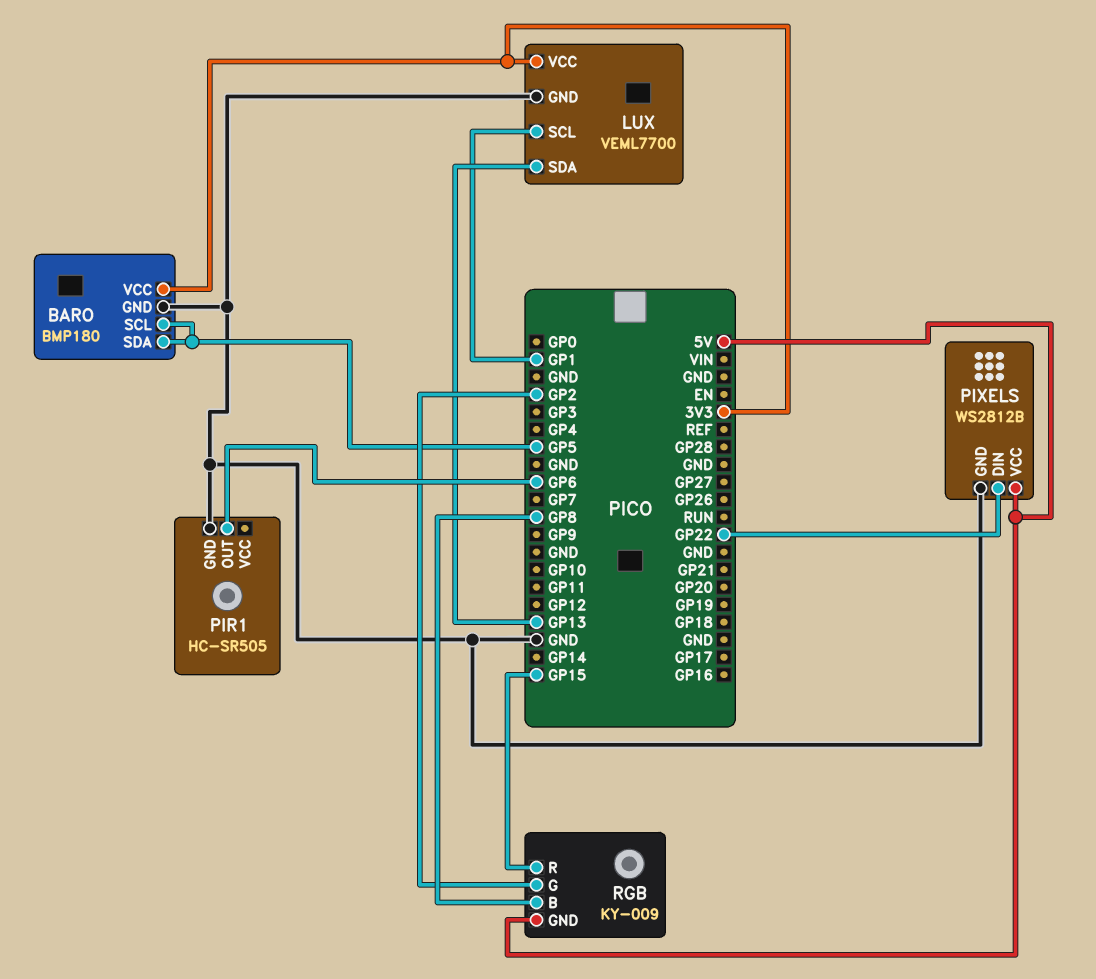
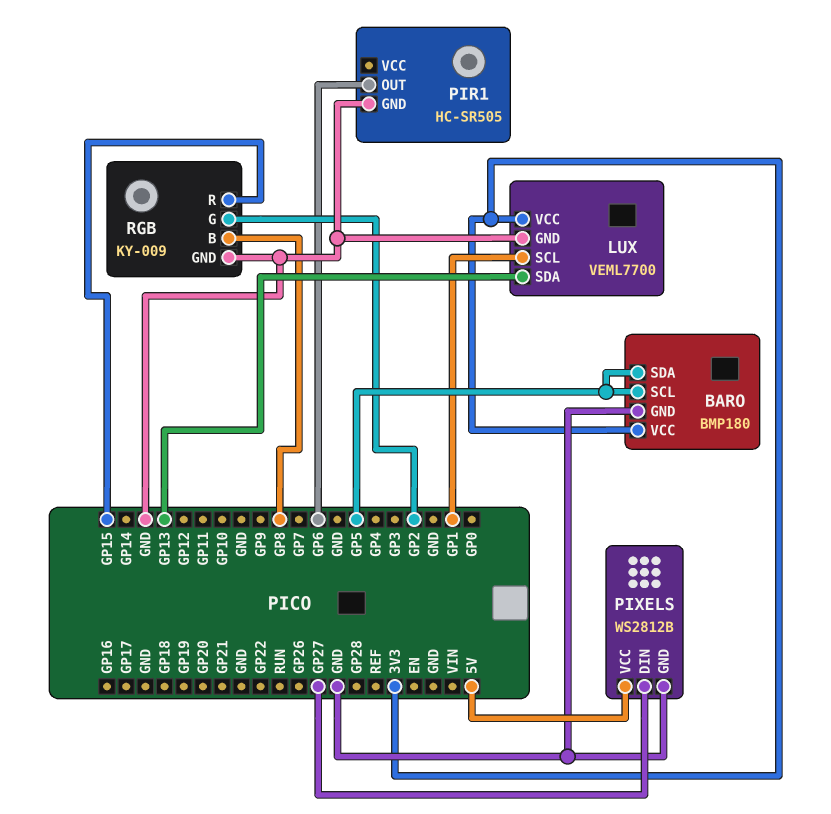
PIXELS pin DIN: GP22 -> GP27
RGB pin GND: 5V -> GND

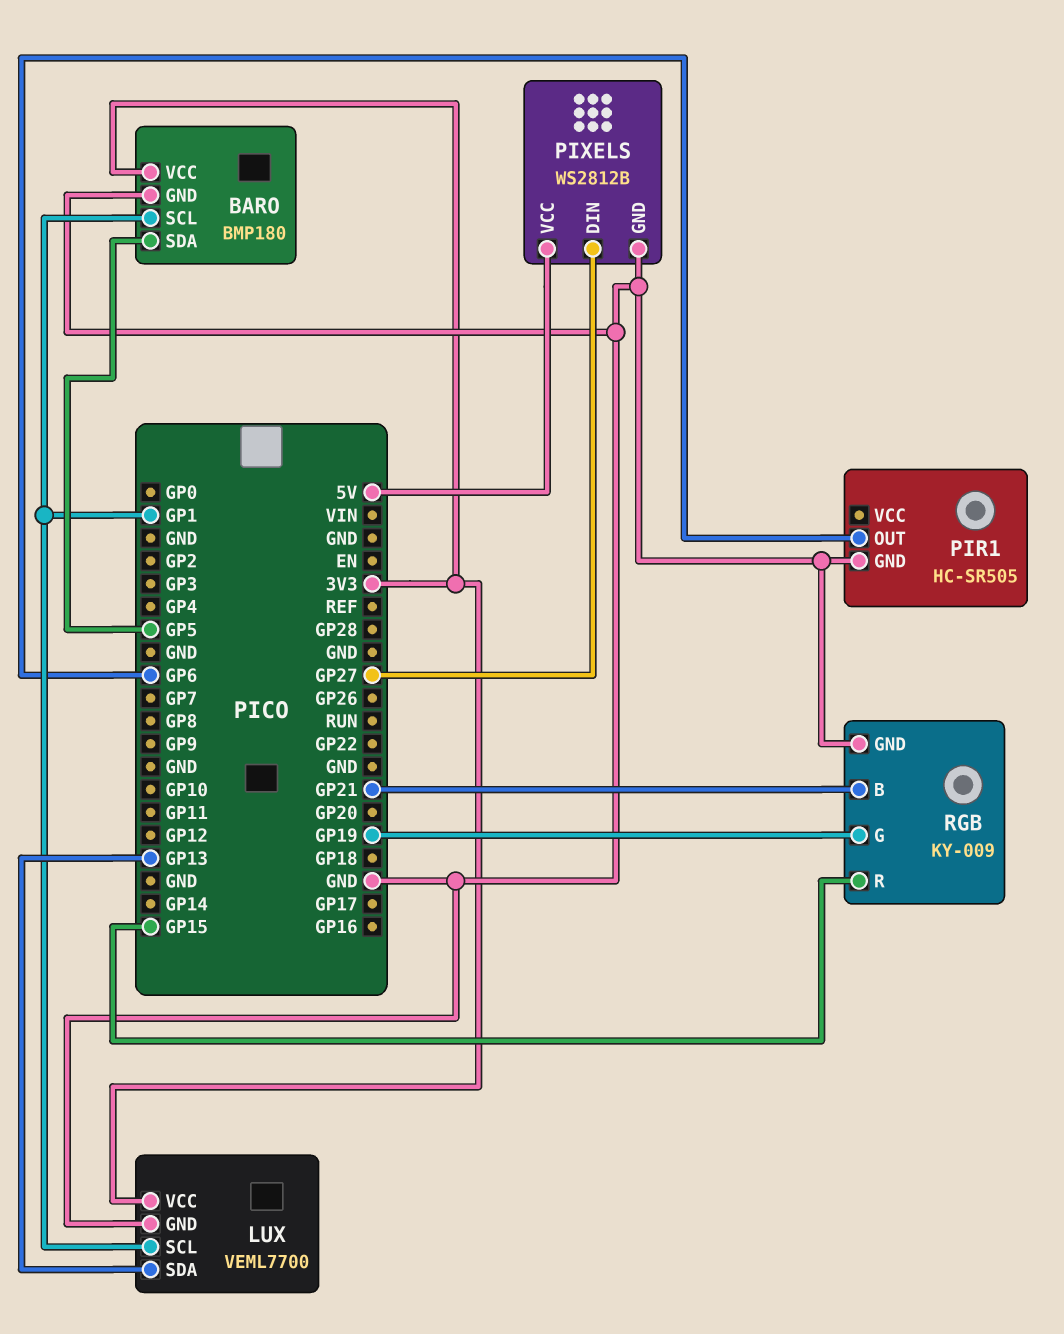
BARO pin SCL: GP5 -> GP1
RGB pin B: GP8 -> GP21
RGB pin G: GP2 -> GP19

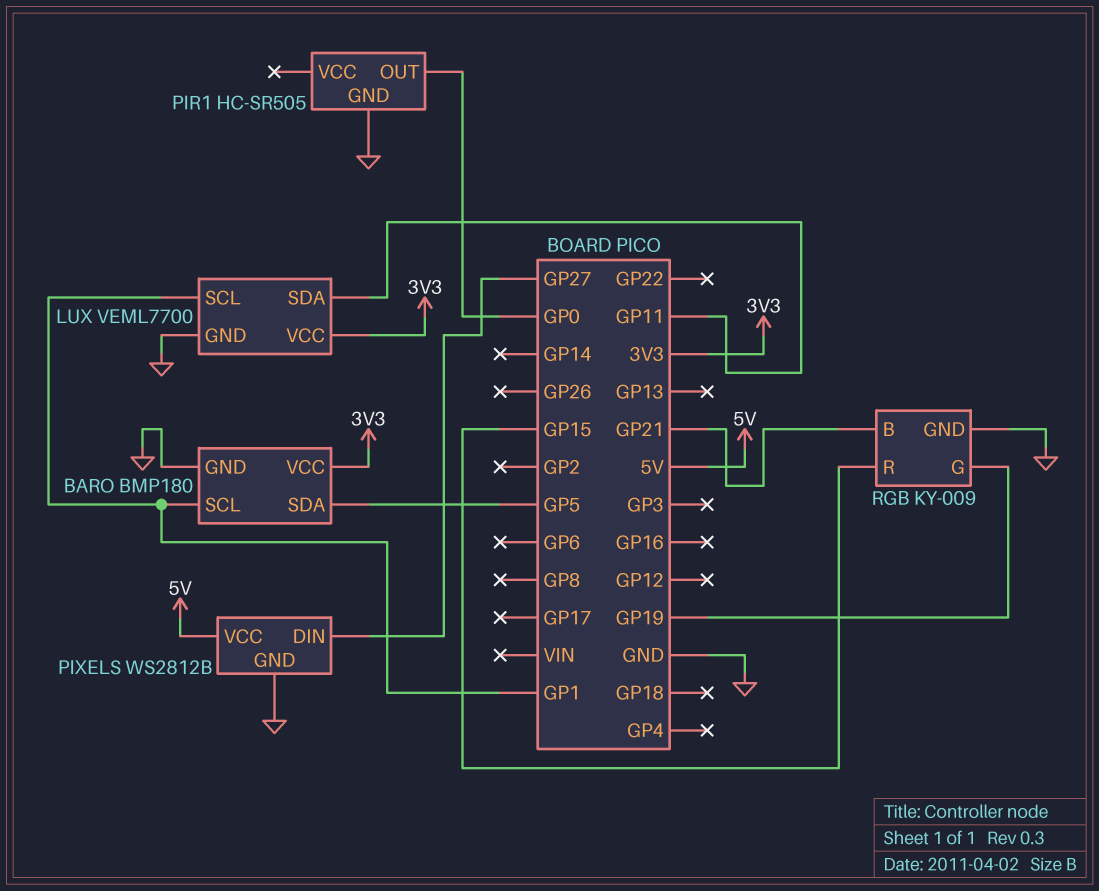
LUX pin SDA: GP13 -> GP11
PIR1 pin OUT: GP6 -> GP0

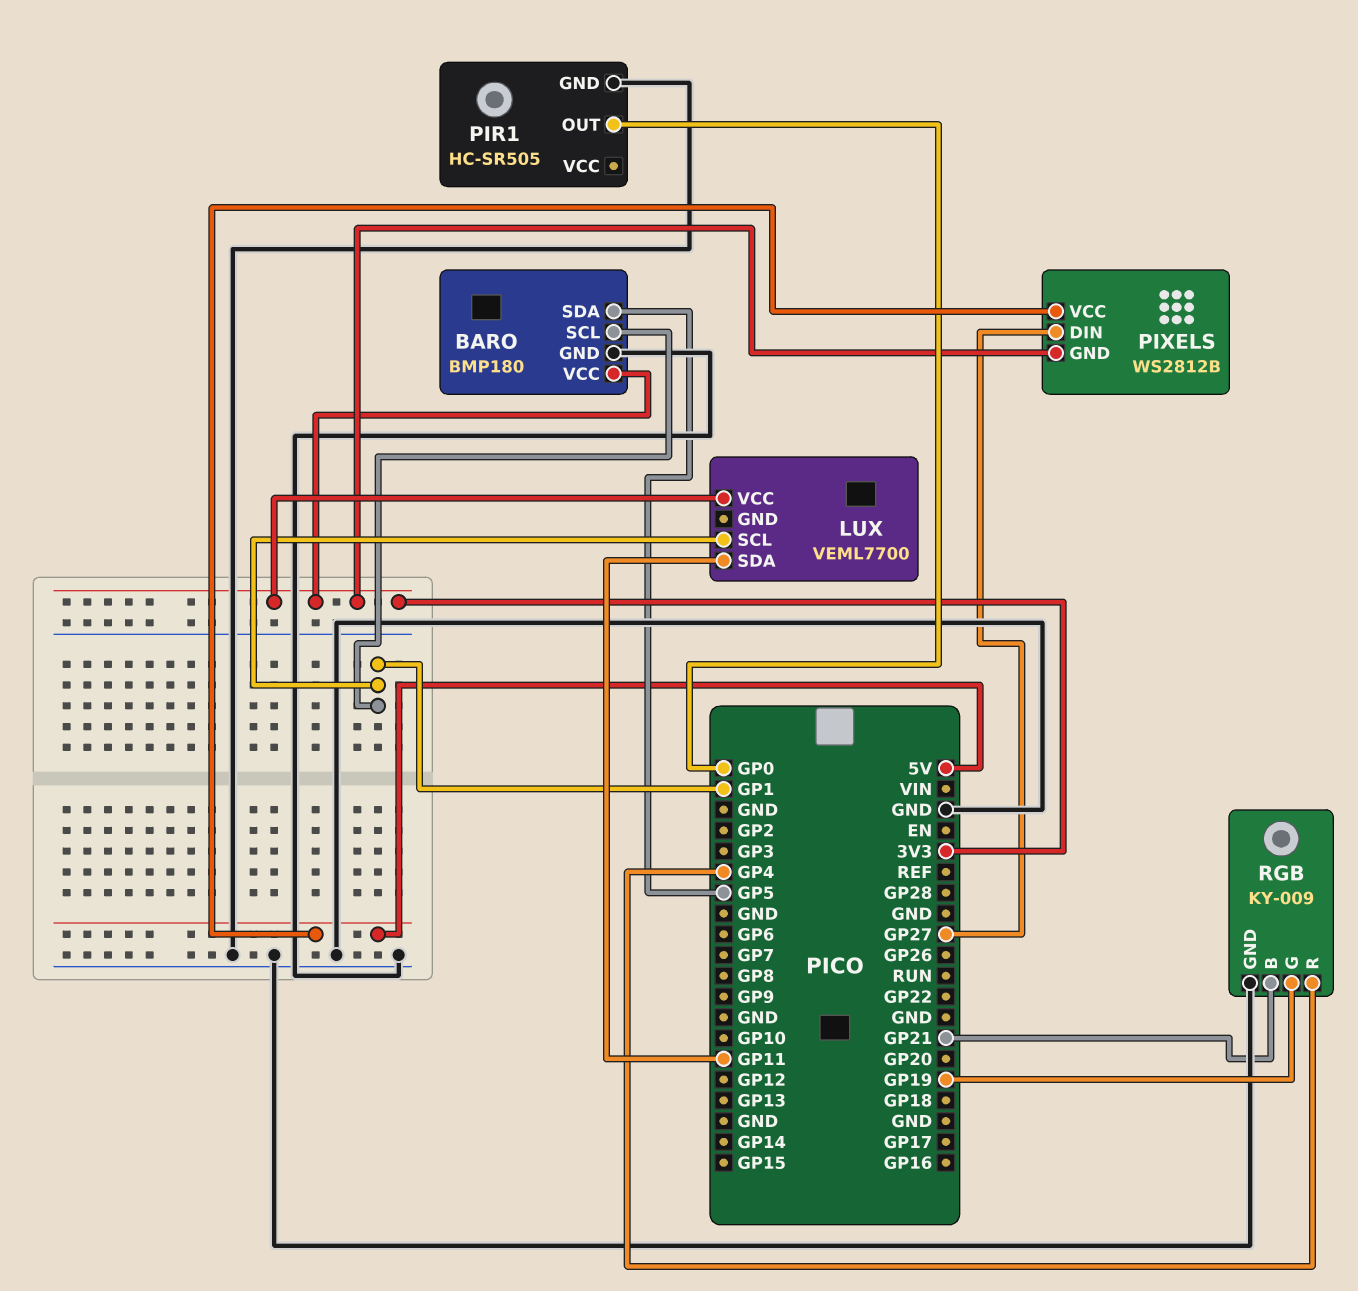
LUX pin GND: GND -> none
PIXELS pin GND: GND -> 3V3
RGB pin R: GP15 -> GP4

